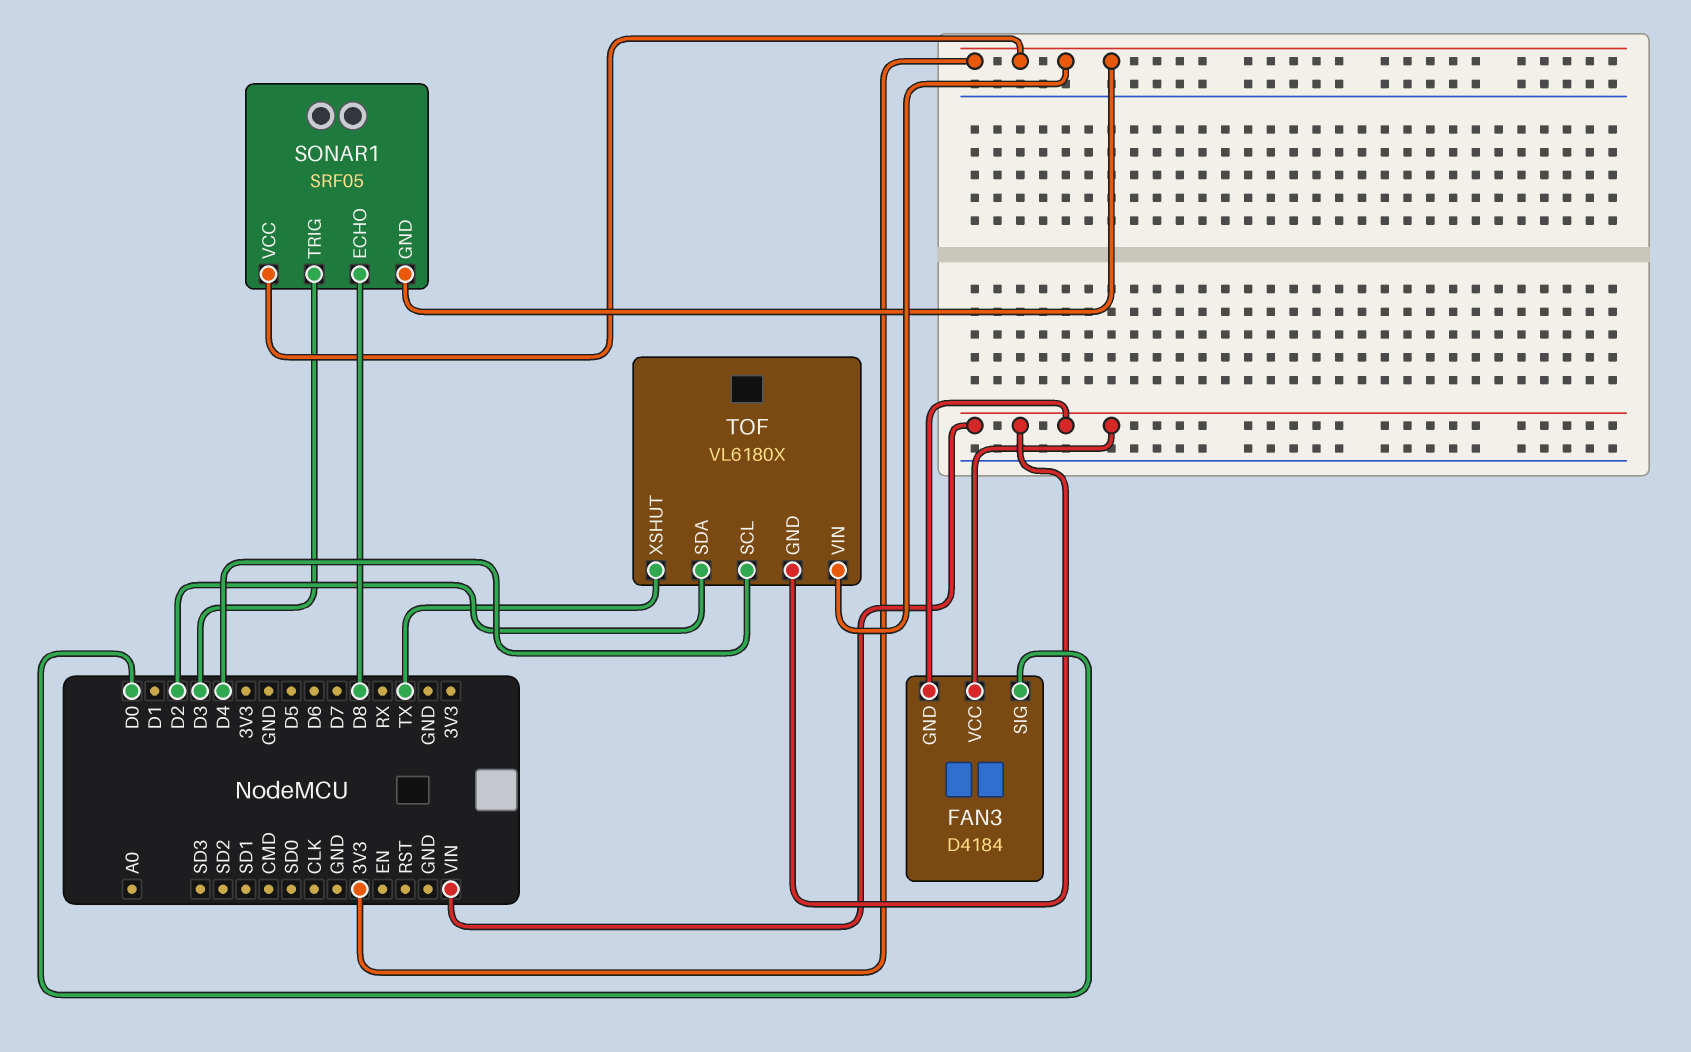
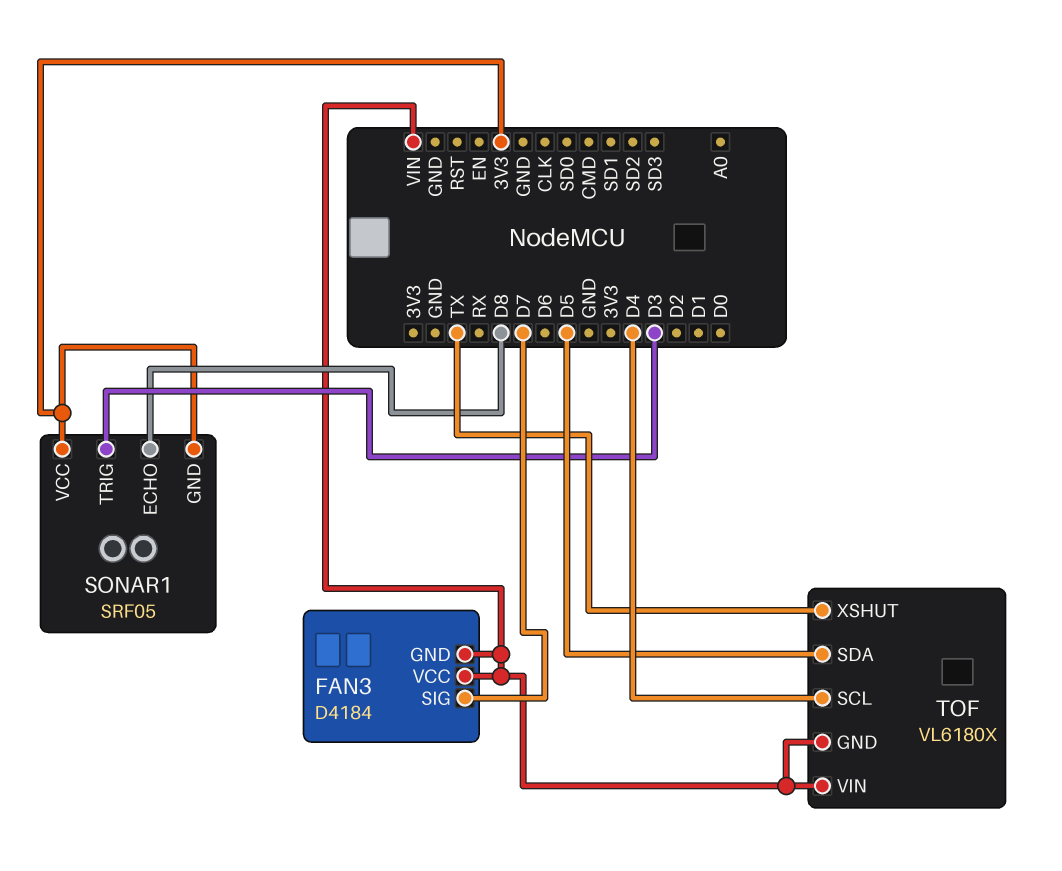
FAN3 pin SIG: D0 -> D7
TOF pin SDA: D2 -> D5
TOF pin VIN: 3V3 -> VIN

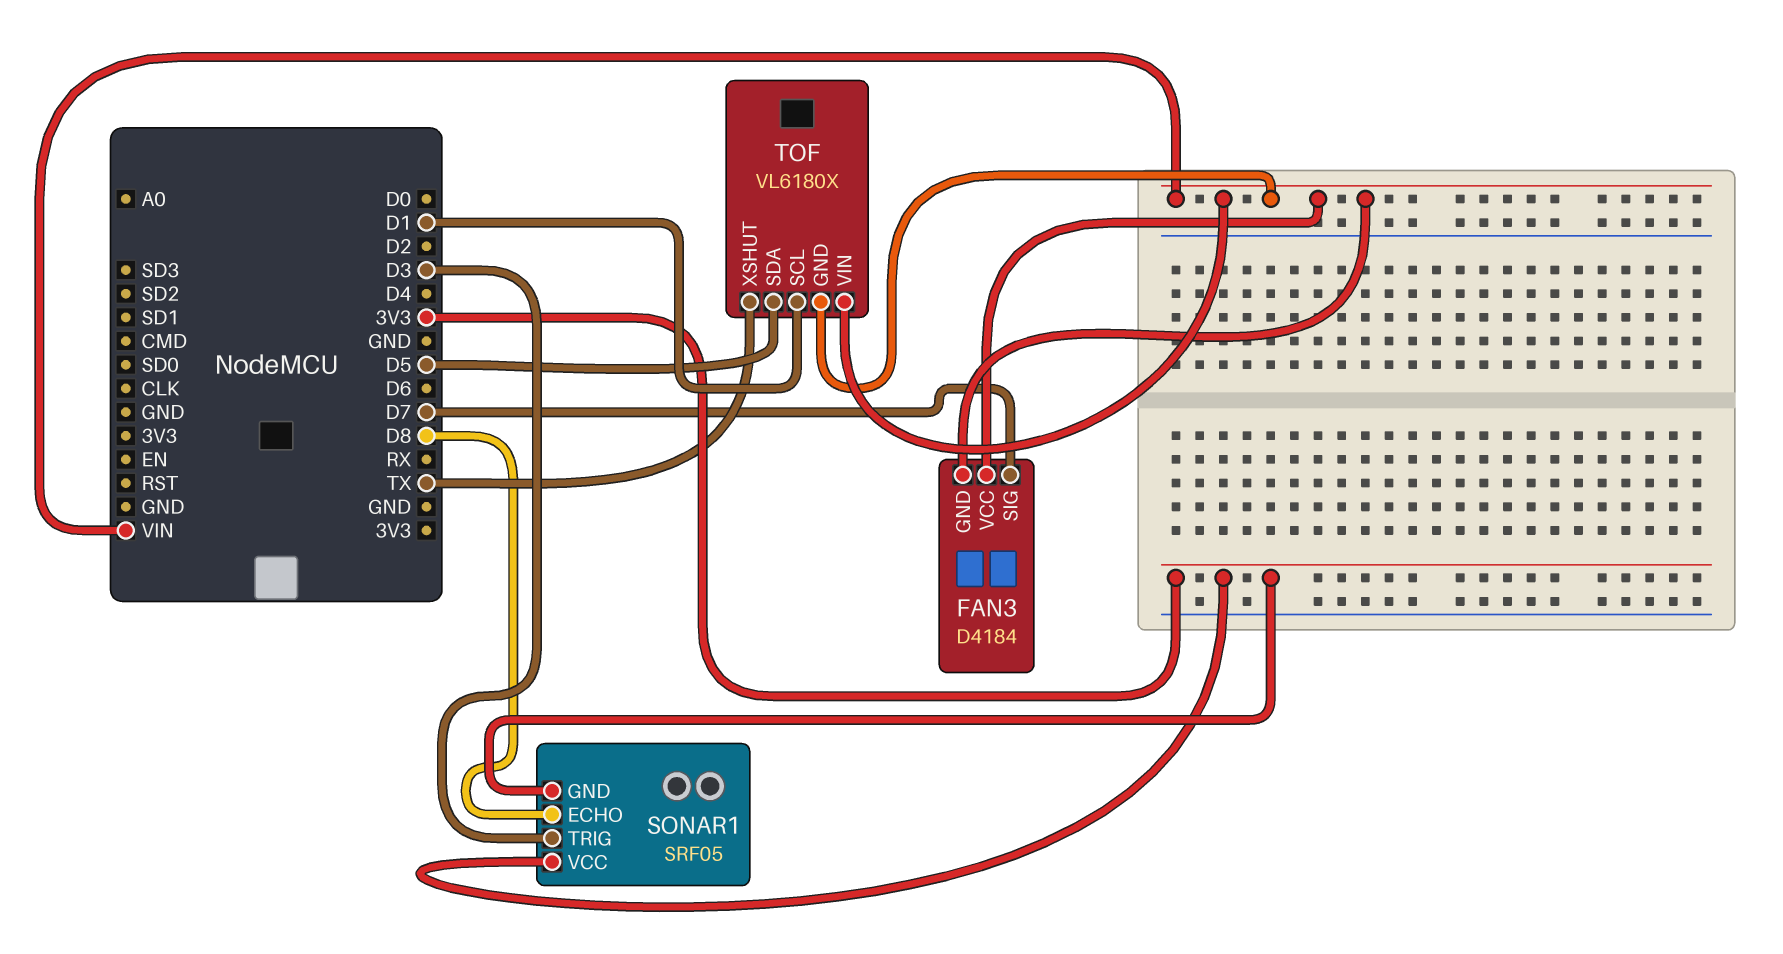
TOF pin SCL: D4 -> D1

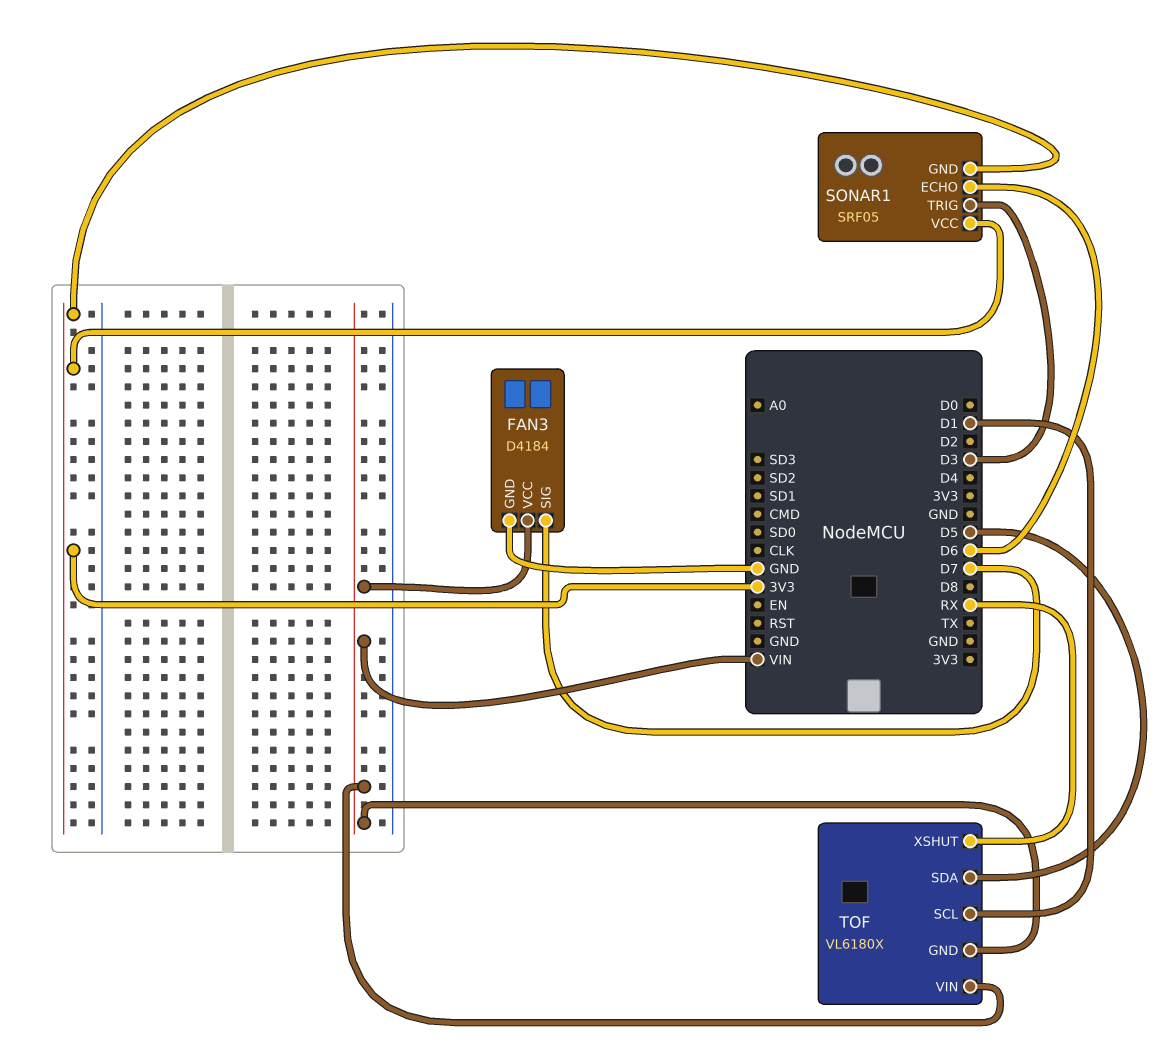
FAN3 pin GND: VIN -> GND
SONAR1 pin ECHO: D8 -> D6
TOF pin XSHUT: TX -> RX

